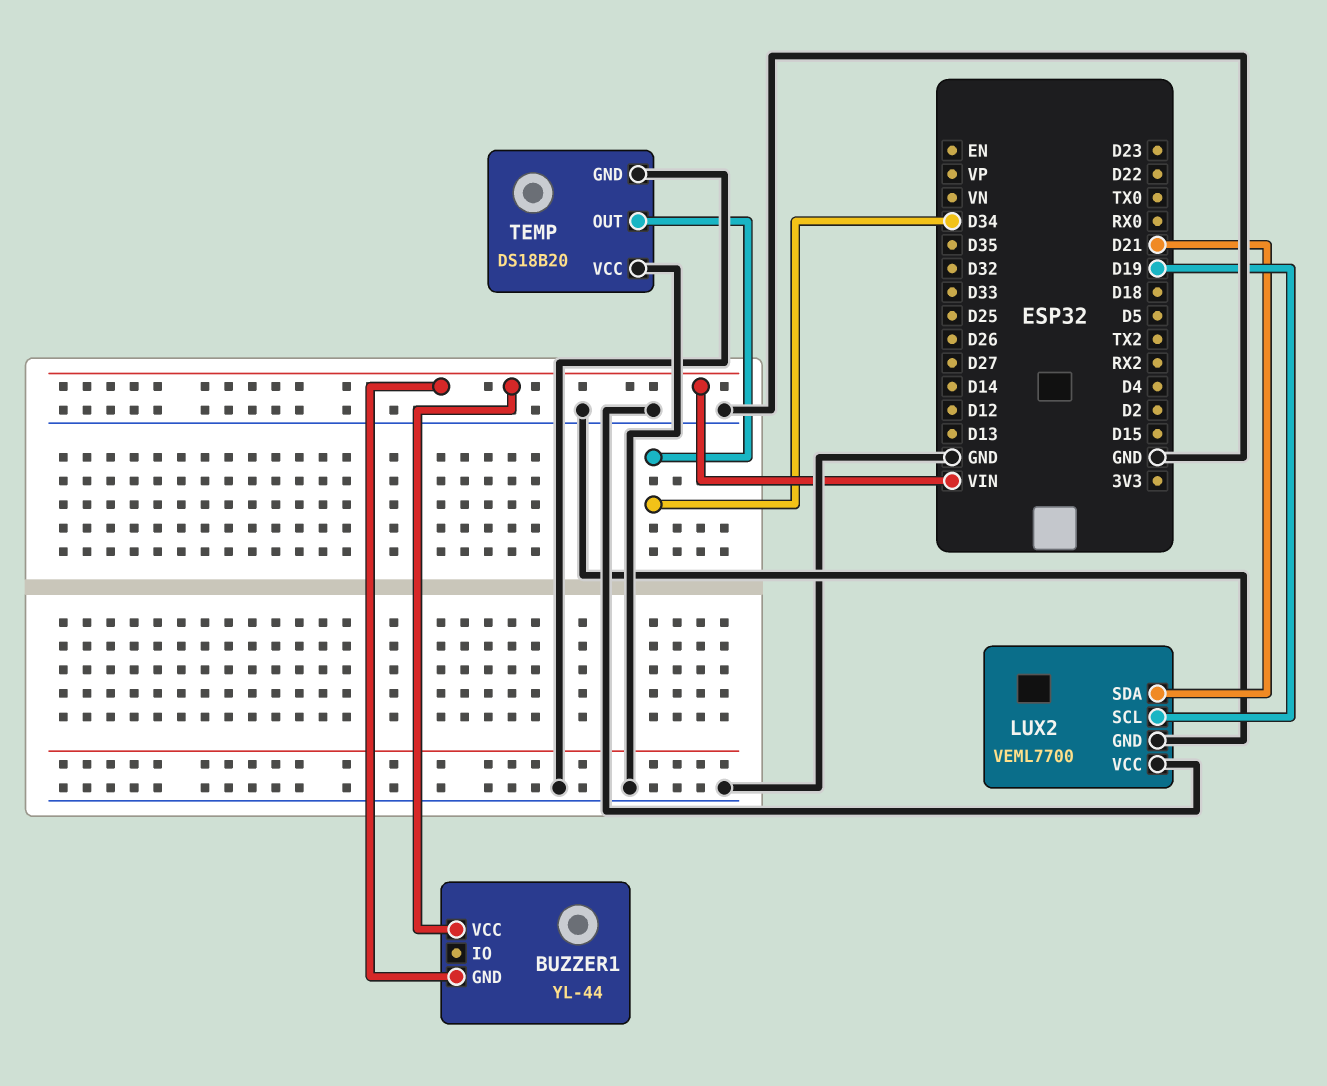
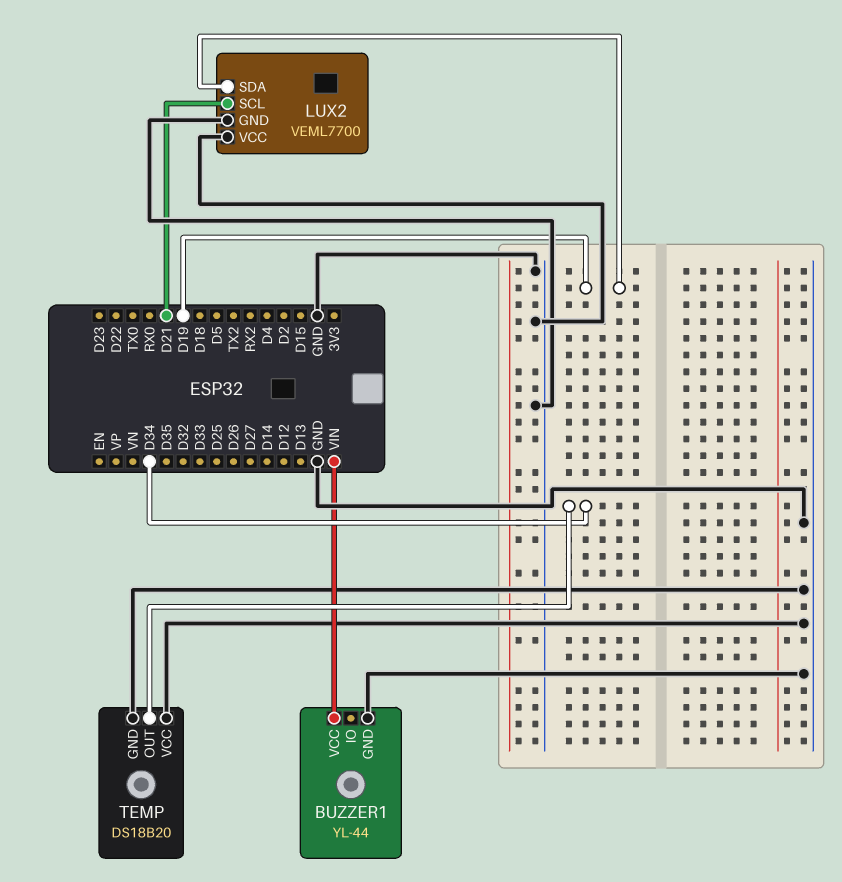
BUZZER1 pin GND: VIN -> GND
LUX2 pin SCL: D19 -> D21
LUX2 pin SDA: D21 -> D19

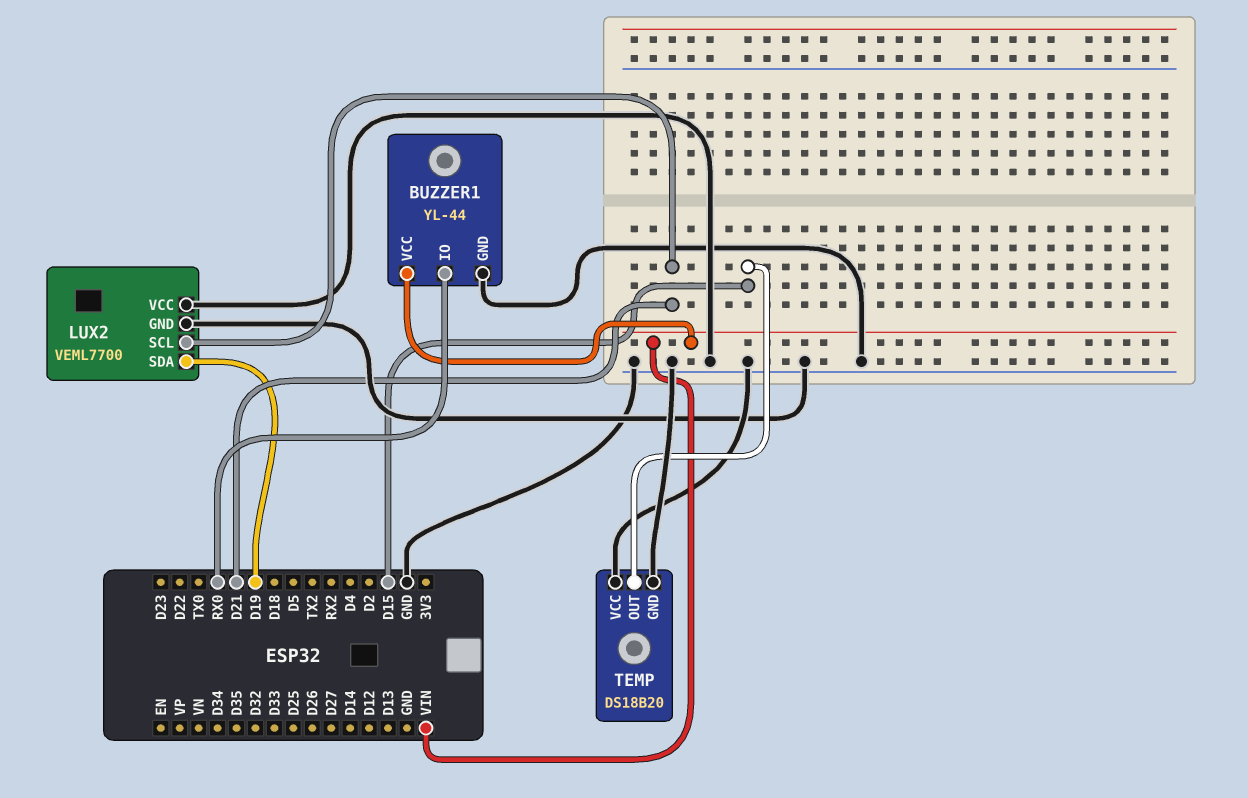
BUZZER1 pin IO: none -> RX0
TEMP pin OUT: D34 -> D15

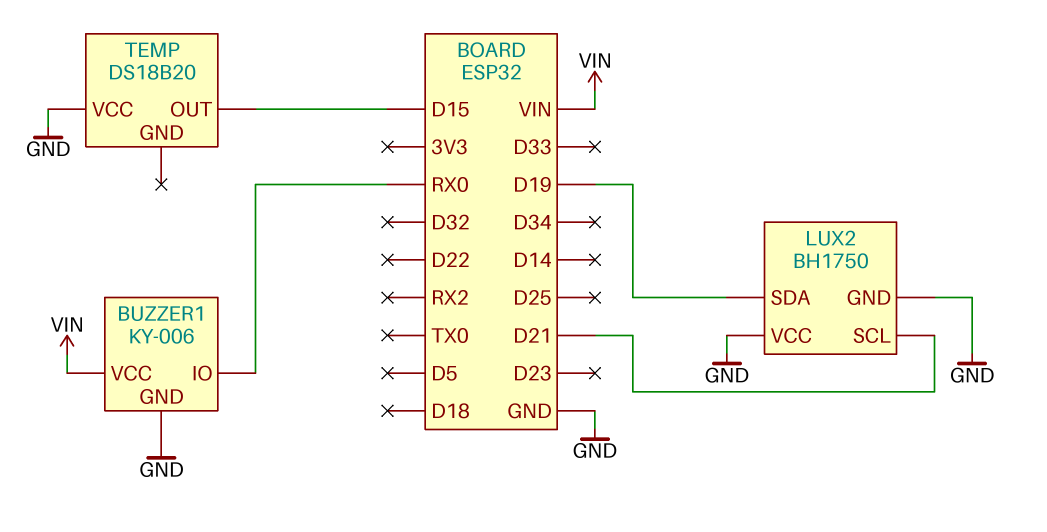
BUZZER1: YL-44 -> KY-006
LUX2: VEML7700 -> BH1750
TEMP pin GND: GND -> none

